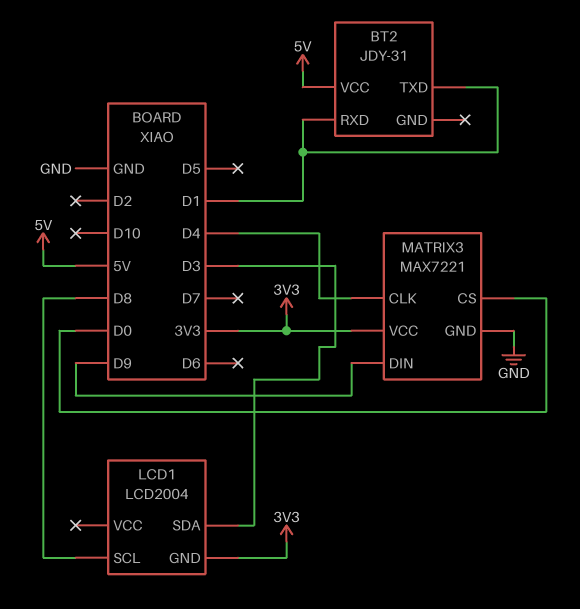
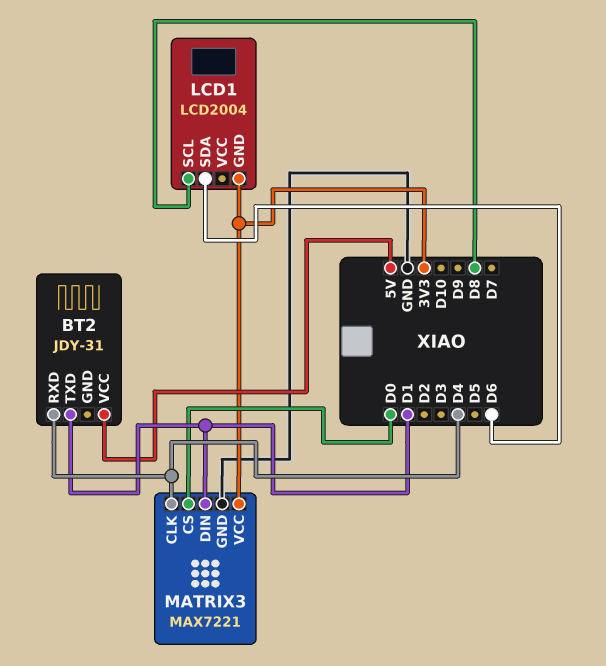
BT2 pin RXD: D1 -> D4
LCD1 pin SDA: D3 -> D6
MATRIX3 pin DIN: D9 -> D1

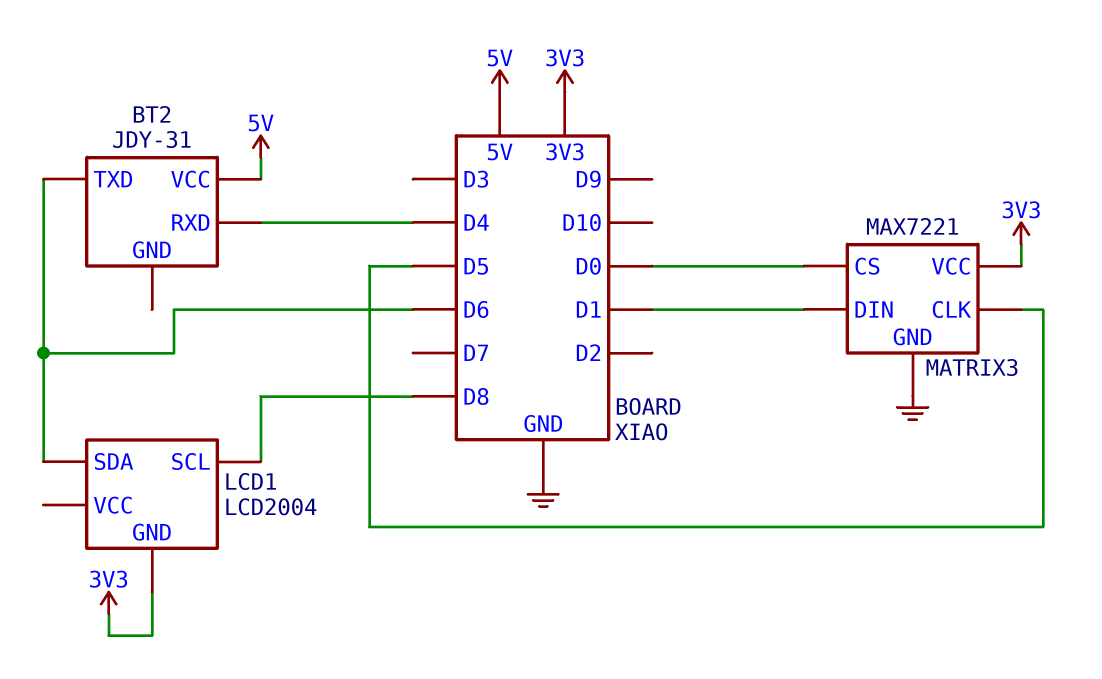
BT2 pin TXD: D1 -> D6
MATRIX3 pin CLK: D4 -> D5

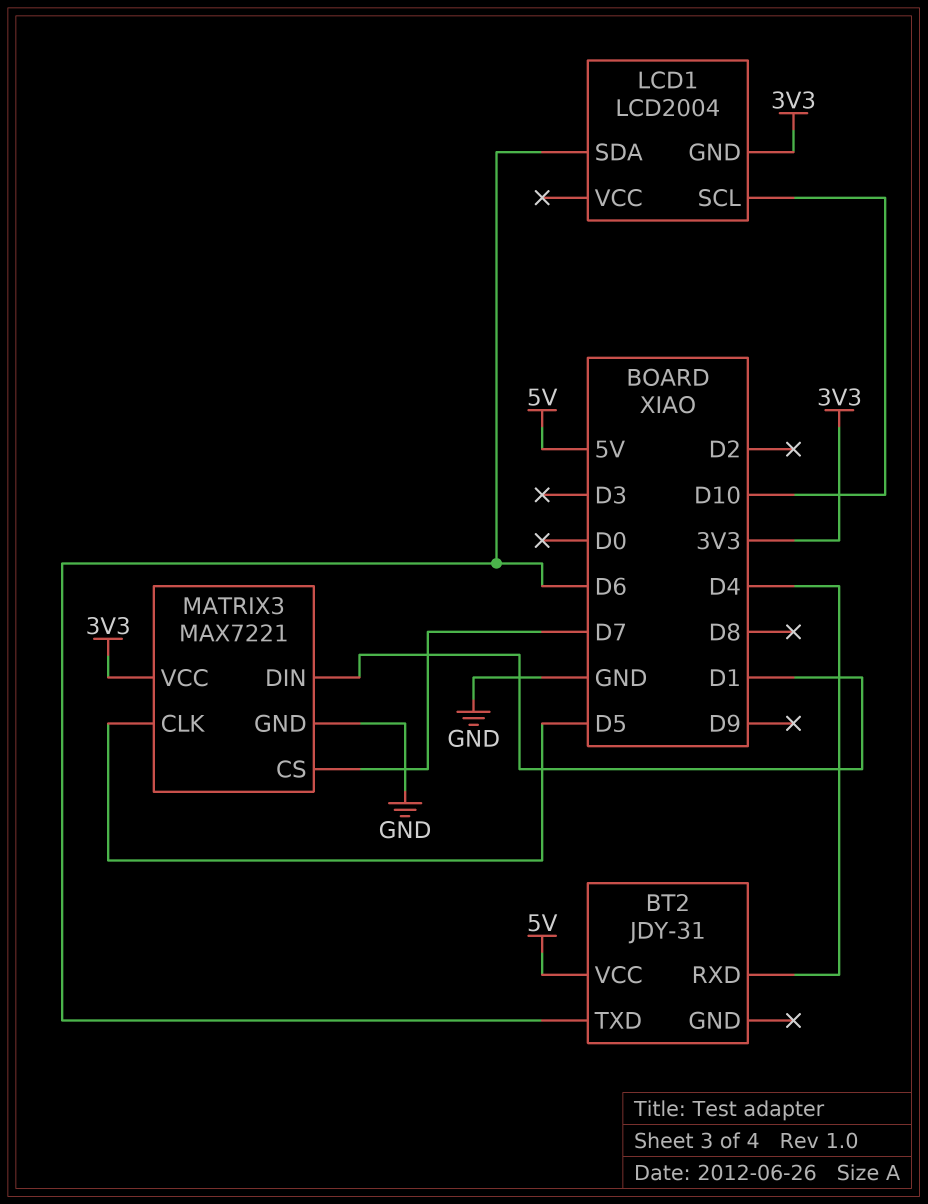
LCD1 pin SCL: D8 -> D10
MATRIX3 pin CS: D0 -> D7

